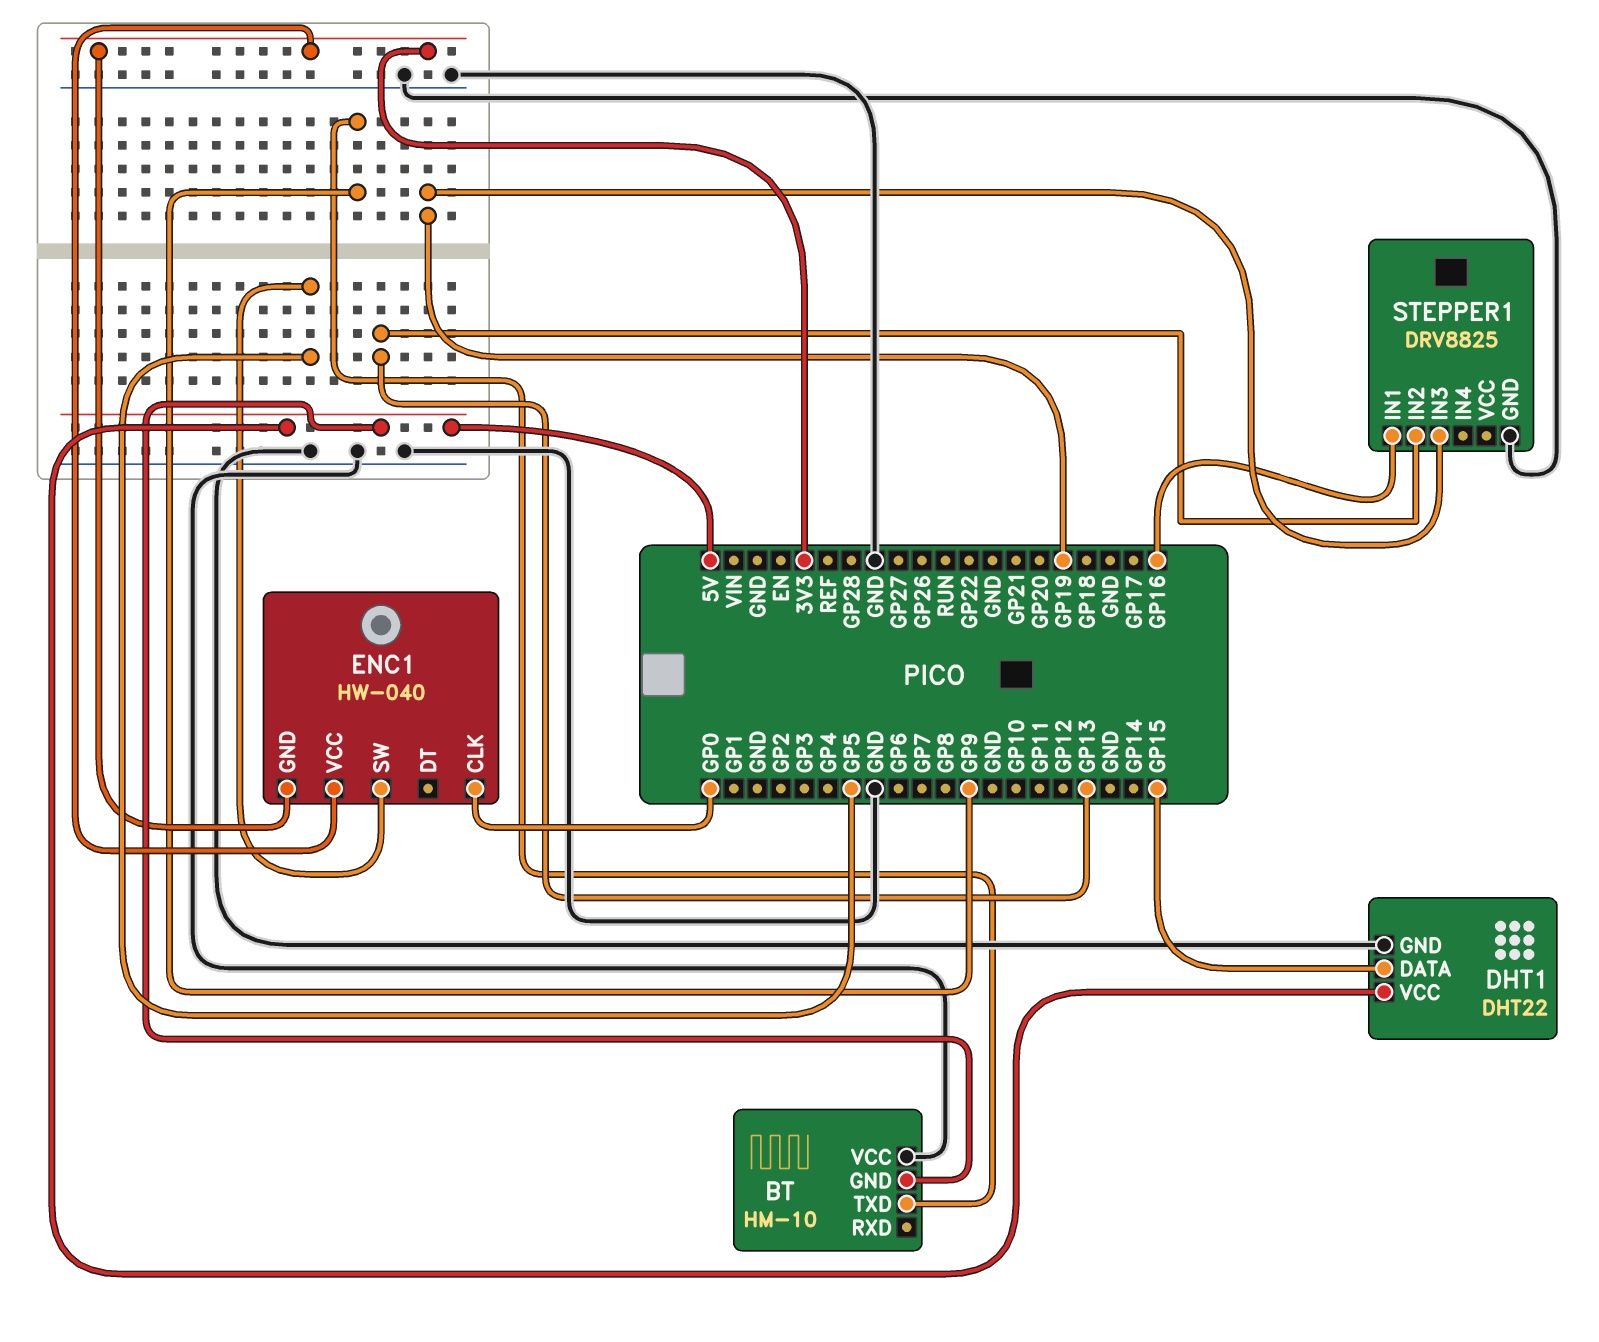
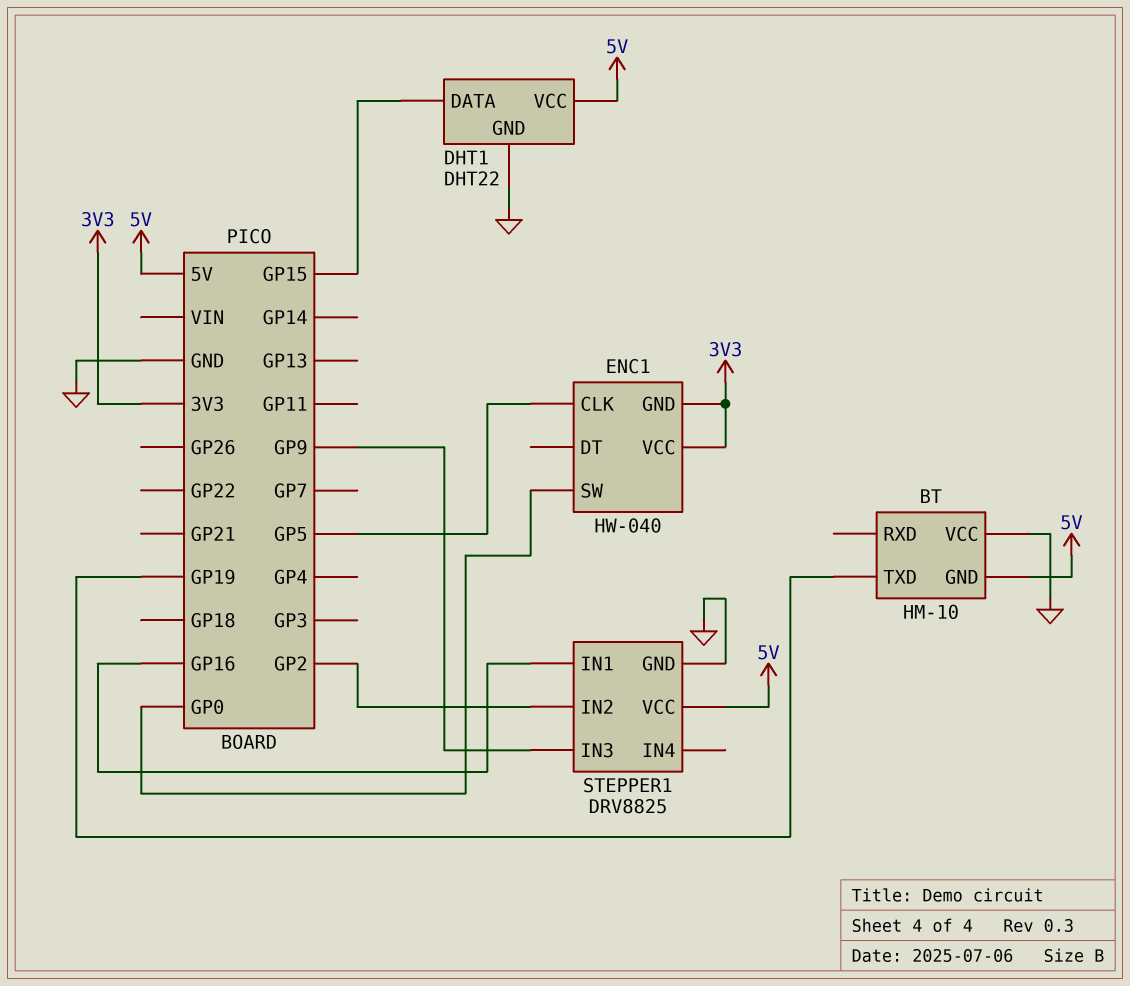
BT pin TXD: GP9 -> GP19
ENC1 pin CLK: GP0 -> GP5
ENC1 pin SW: GP5 -> GP0
STEPPER1 pin IN2: GP13 -> GP2
STEPPER1 pin IN3: GP19 -> GP9
STEPPER1 pin VCC: none -> 5V

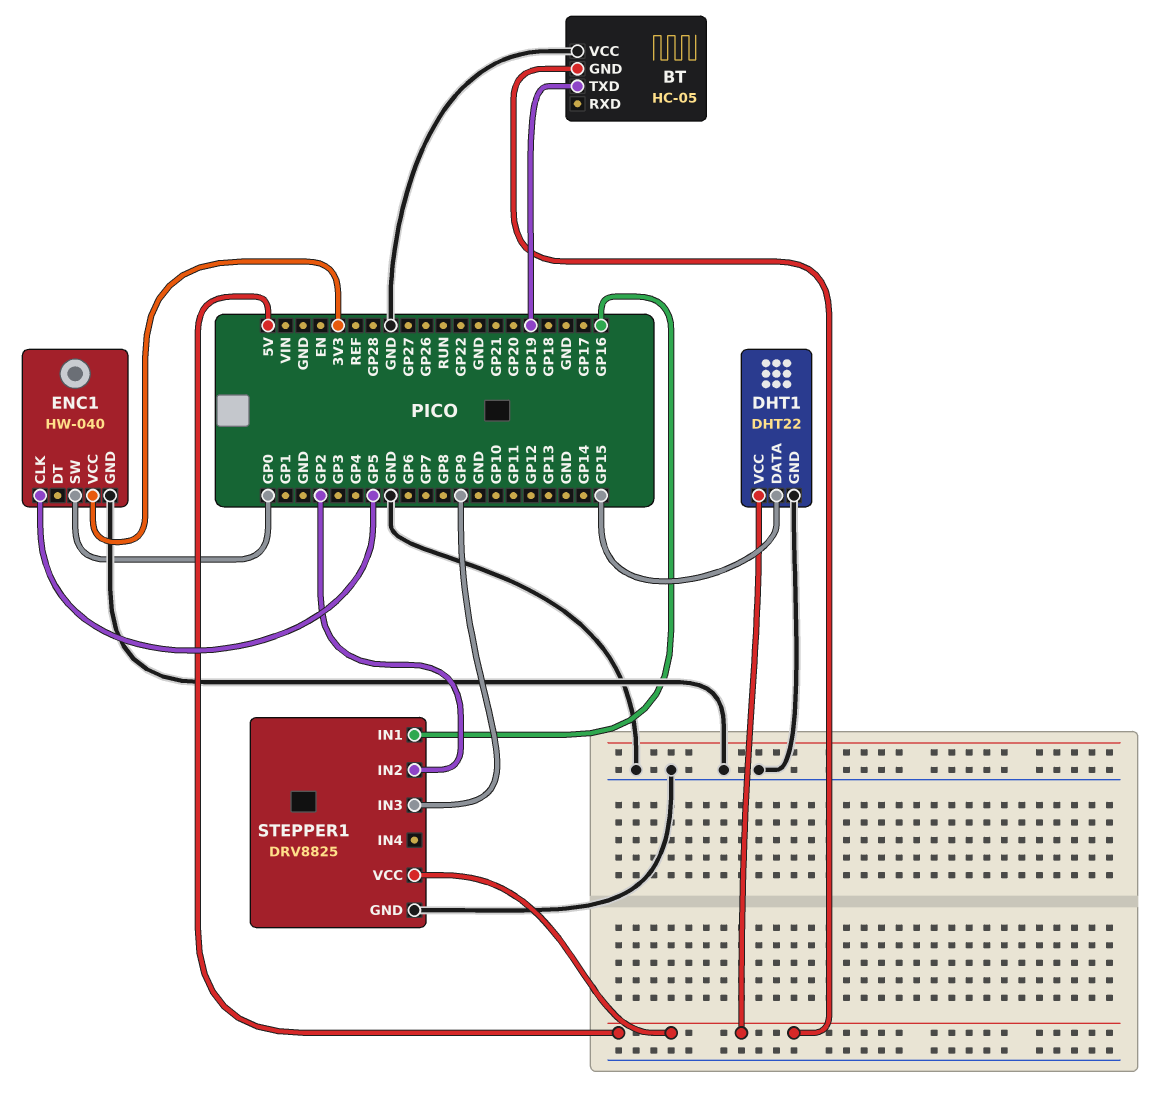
BT: HM-10 -> HC-05
ENC1 pin GND: 3V3 -> GND

